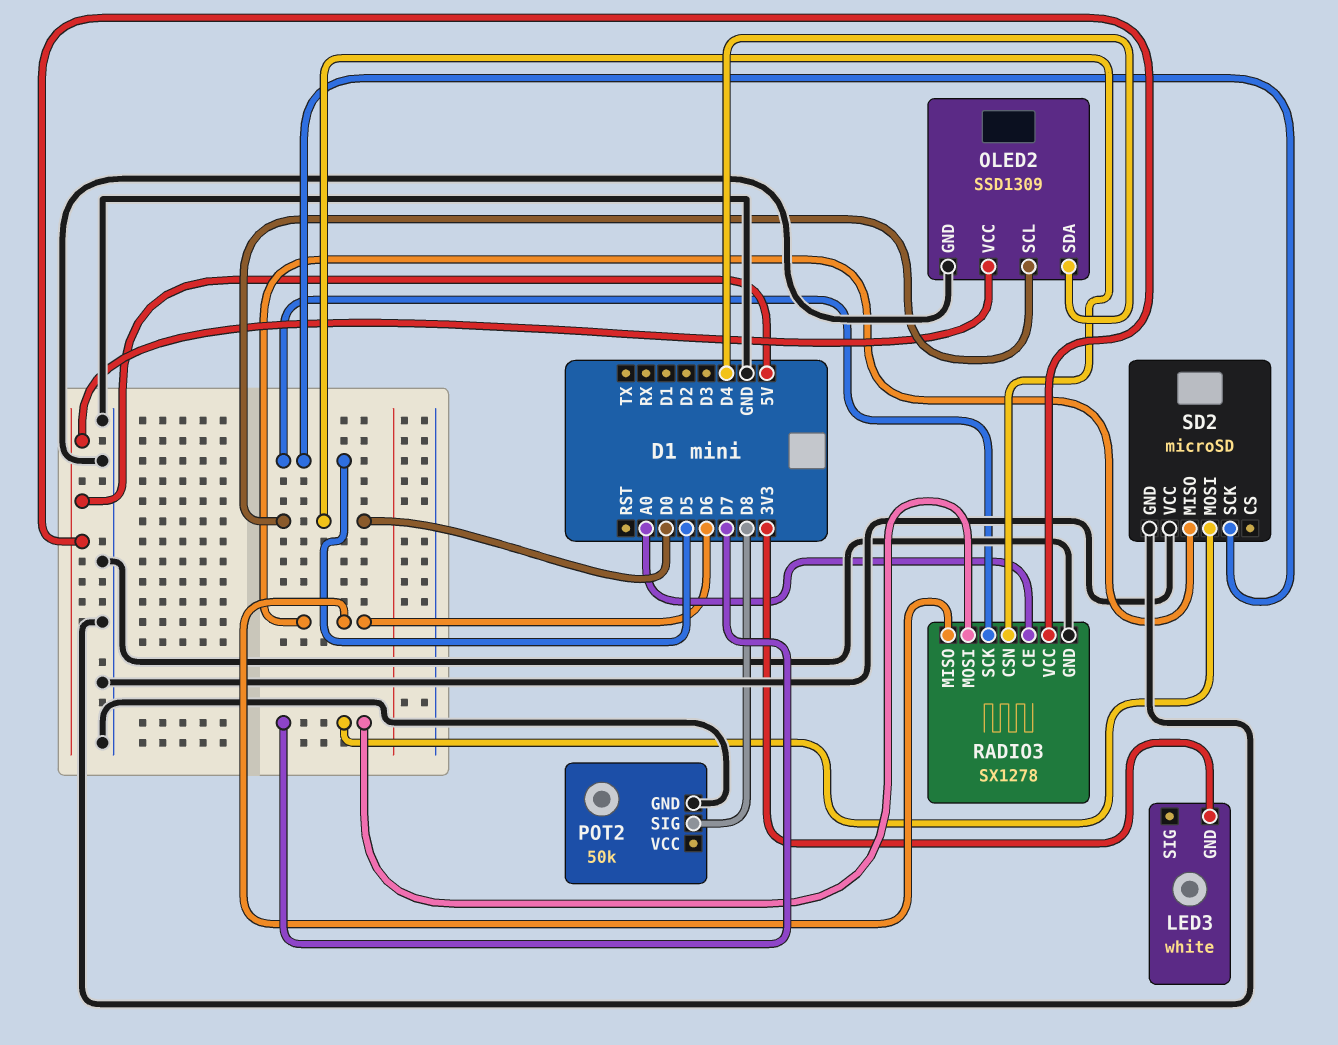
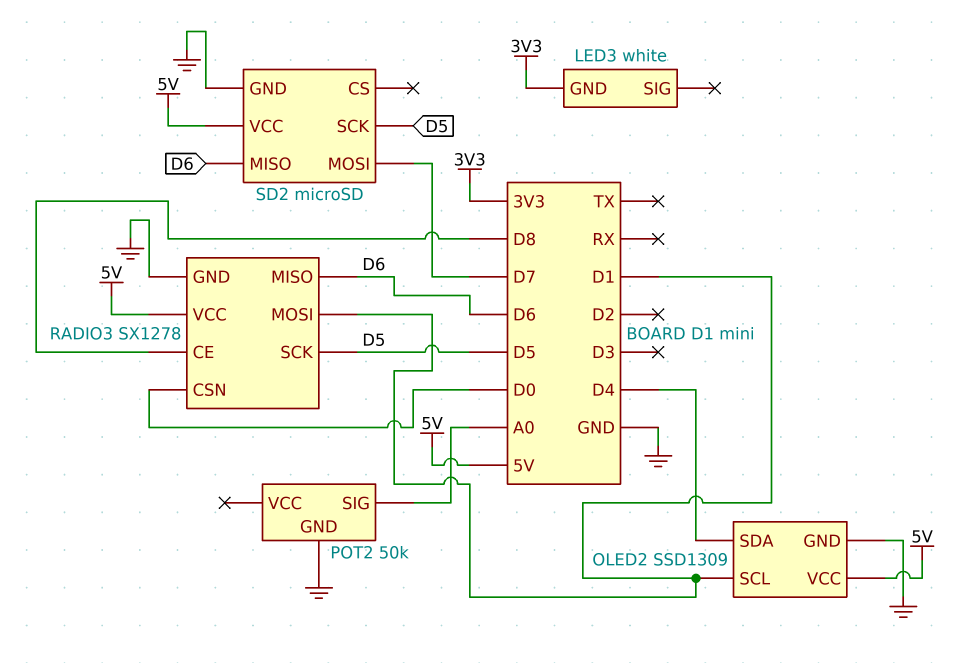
OLED2 pin SCL: D0 -> D1
POT2 pin SIG: D8 -> A0
RADIO3 pin CE: A0 -> D8
RADIO3 pin MOSI: D7 -> D1
SD2 pin VCC: GND -> 5V

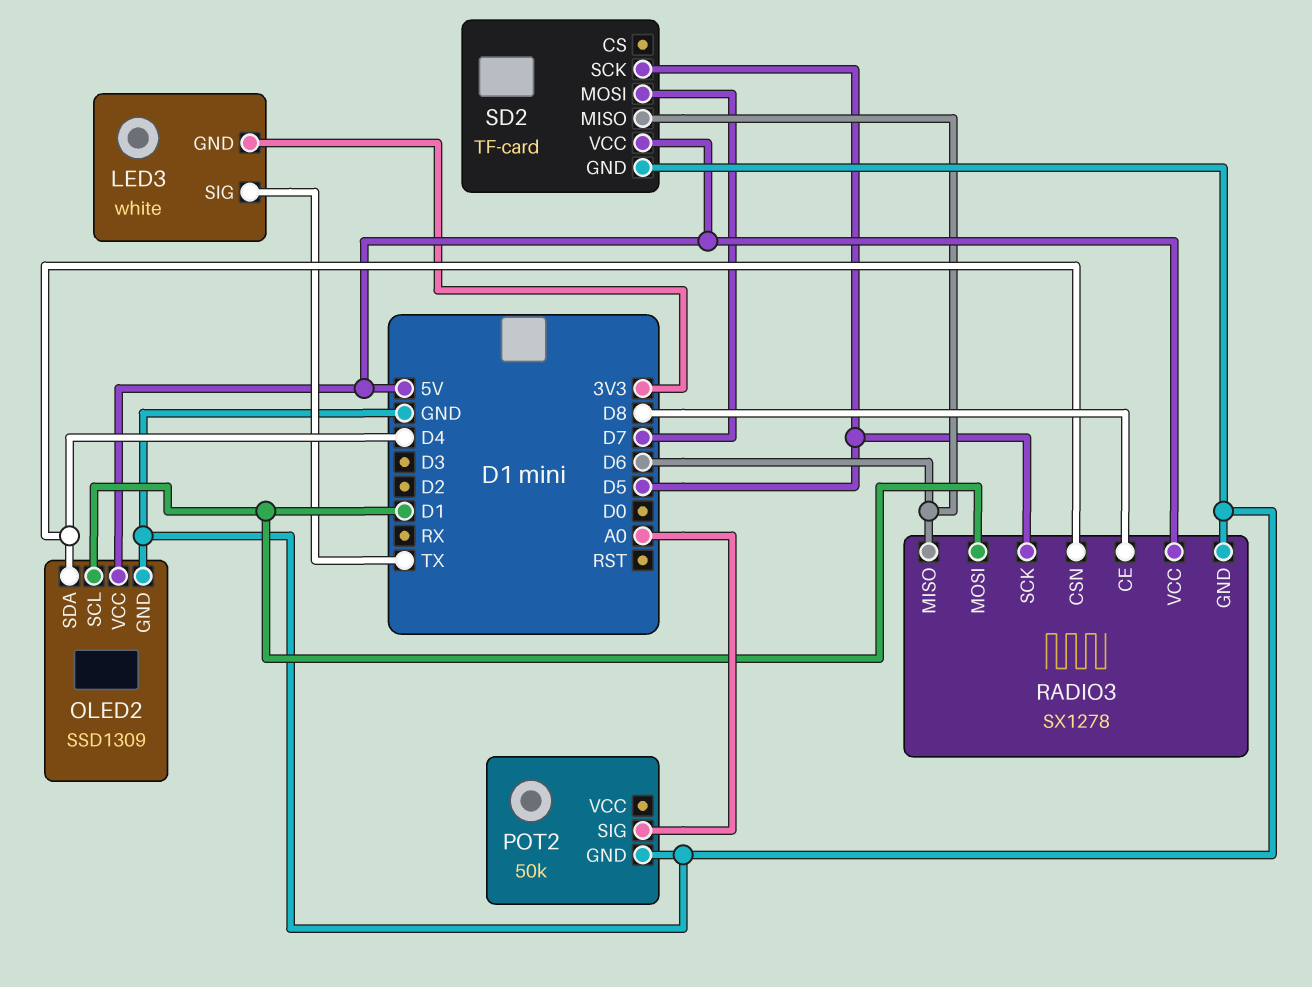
LED3 pin SIG: none -> TX
RADIO3 pin CSN: D0 -> D4
SD2: microSD -> TF-card

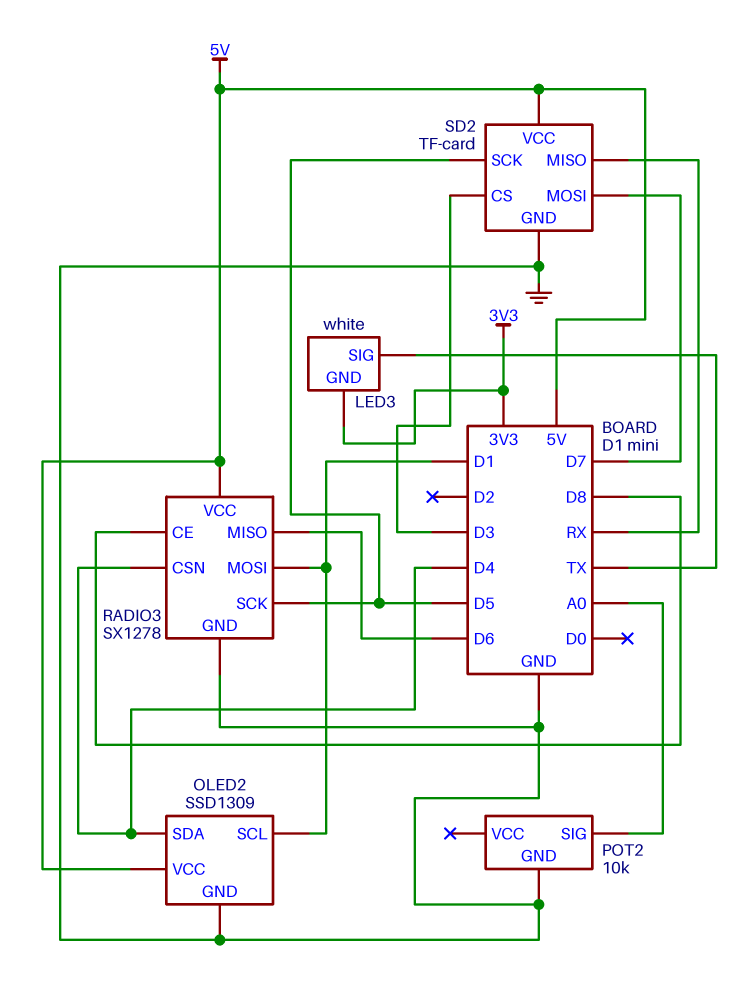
POT2: 50k -> 10k
SD2 pin CS: none -> D3
SD2 pin MISO: D6 -> RX

